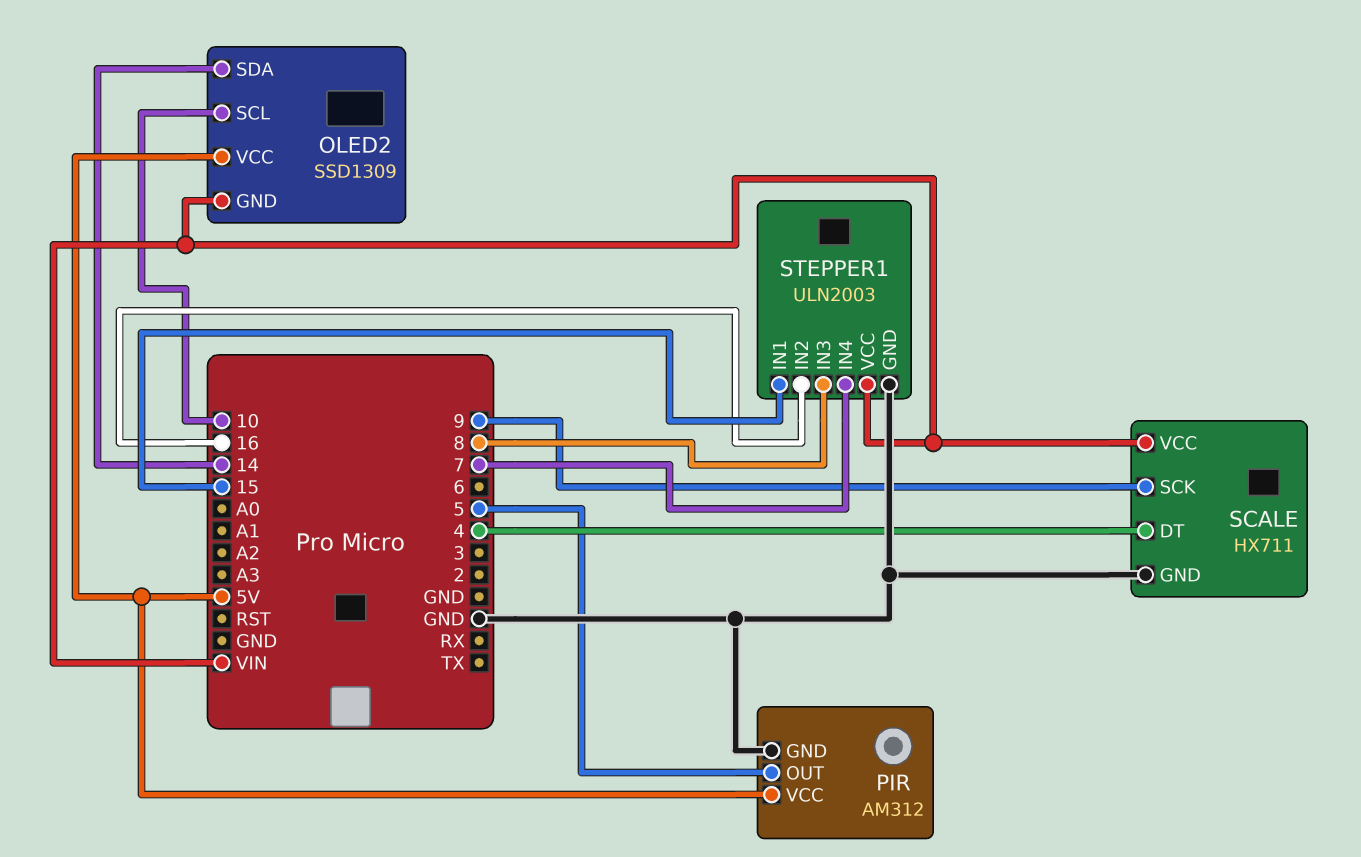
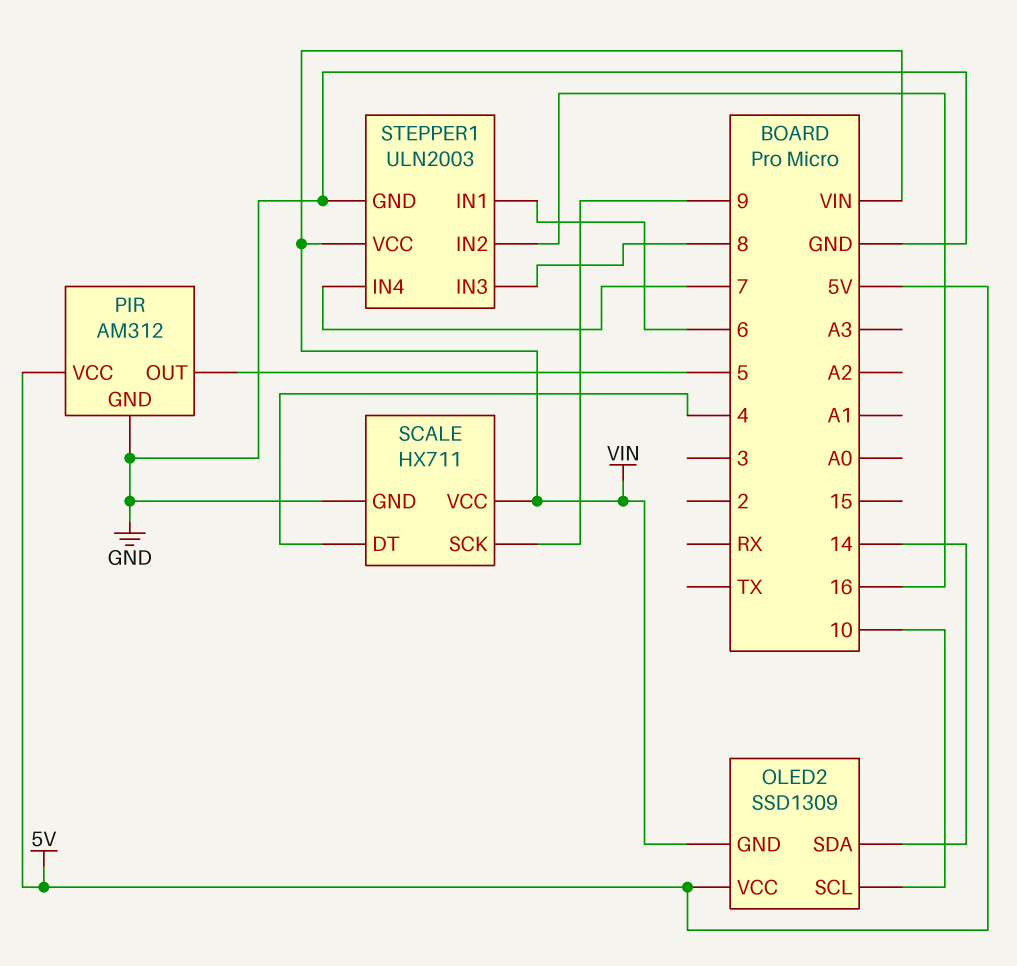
STEPPER1 pin IN1: 15 -> 6

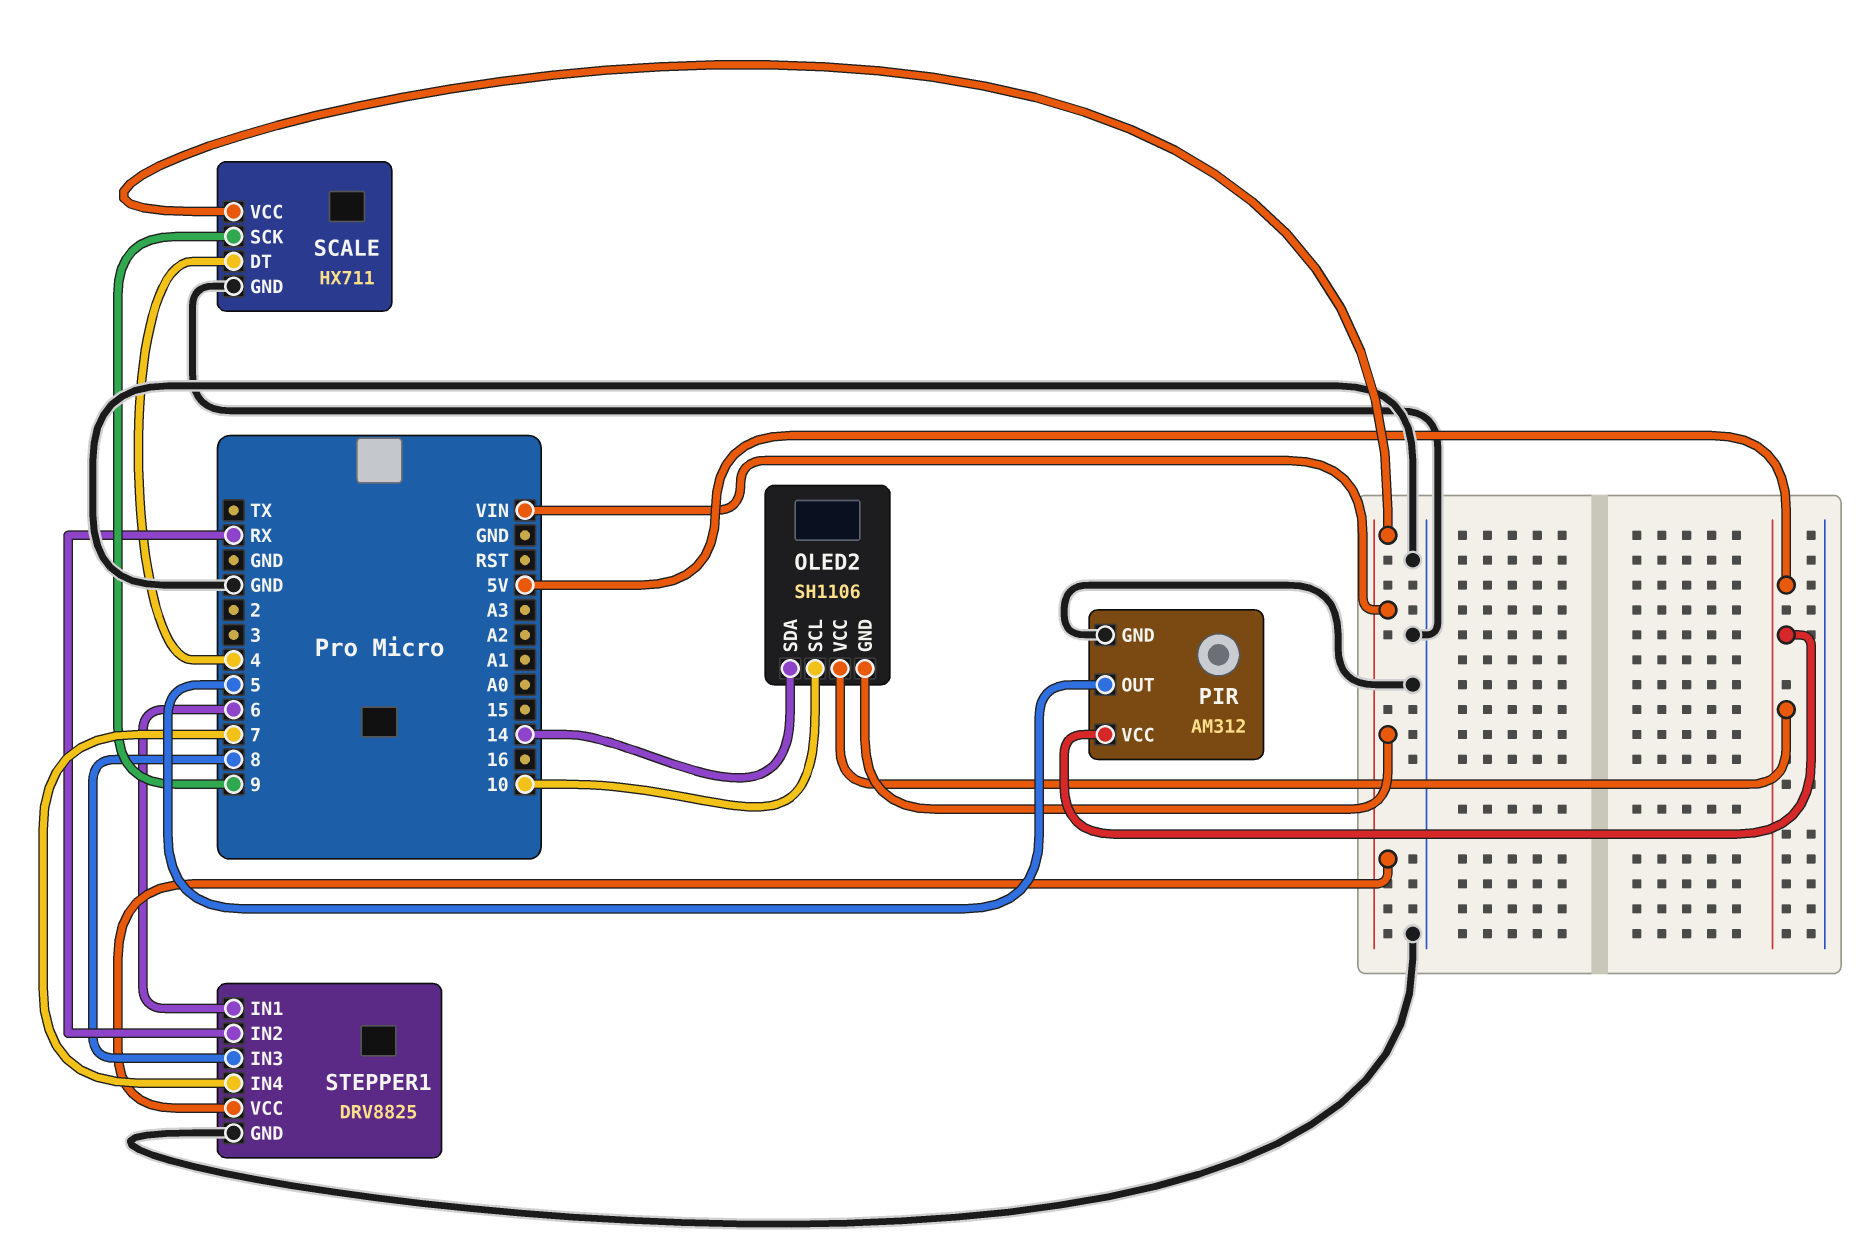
OLED2: SSD1309 -> SH1106
STEPPER1: ULN2003 -> DRV8825
STEPPER1 pin IN2: 16 -> RX

